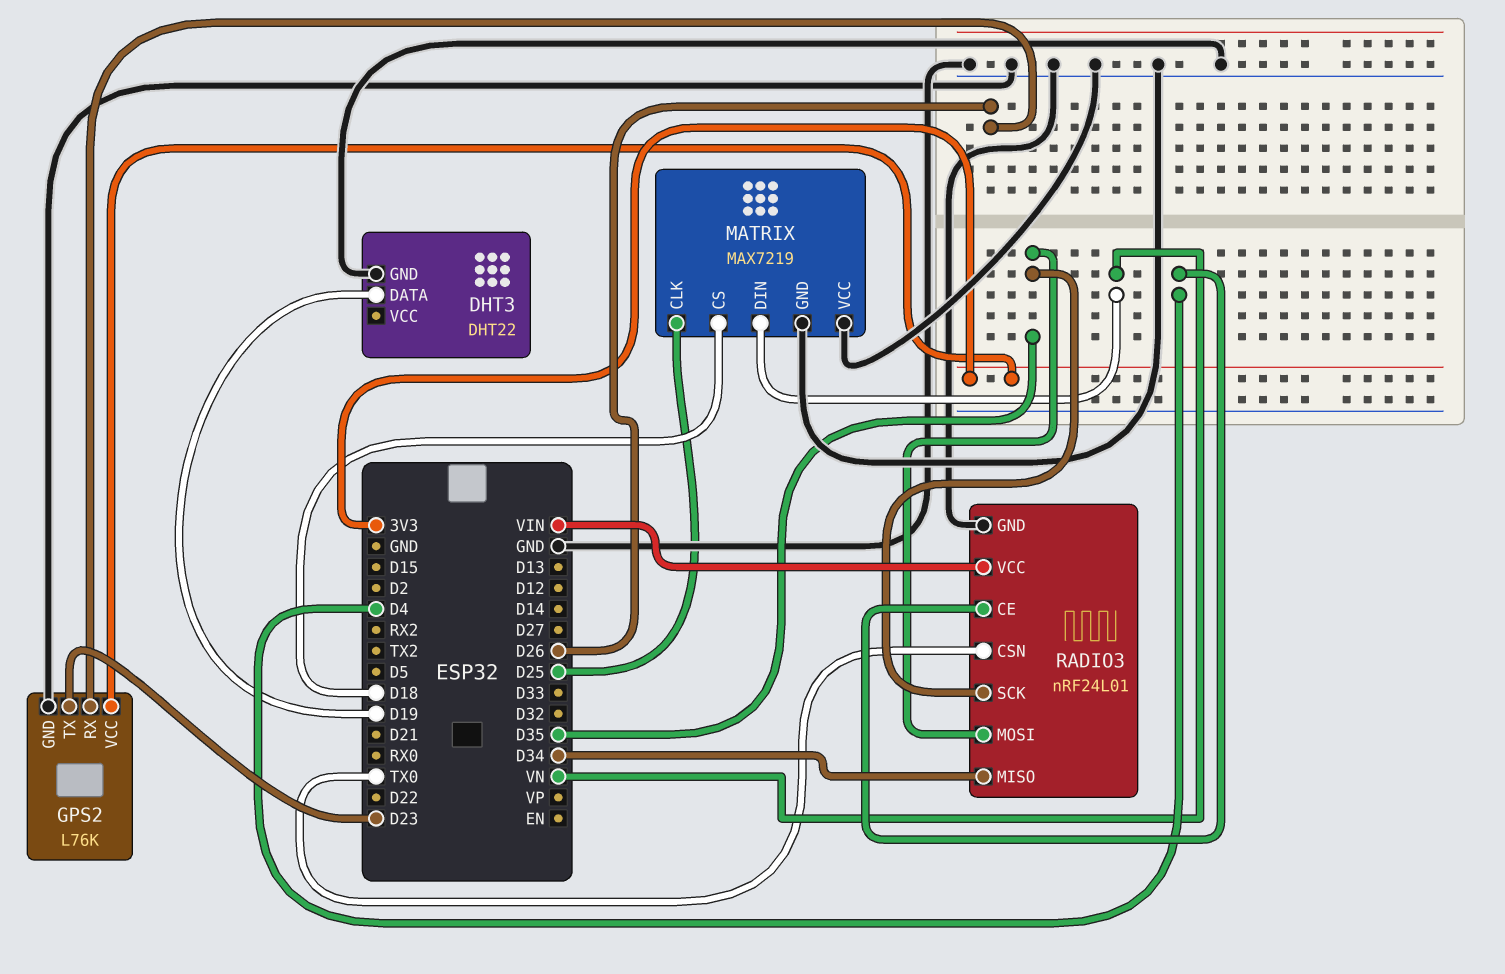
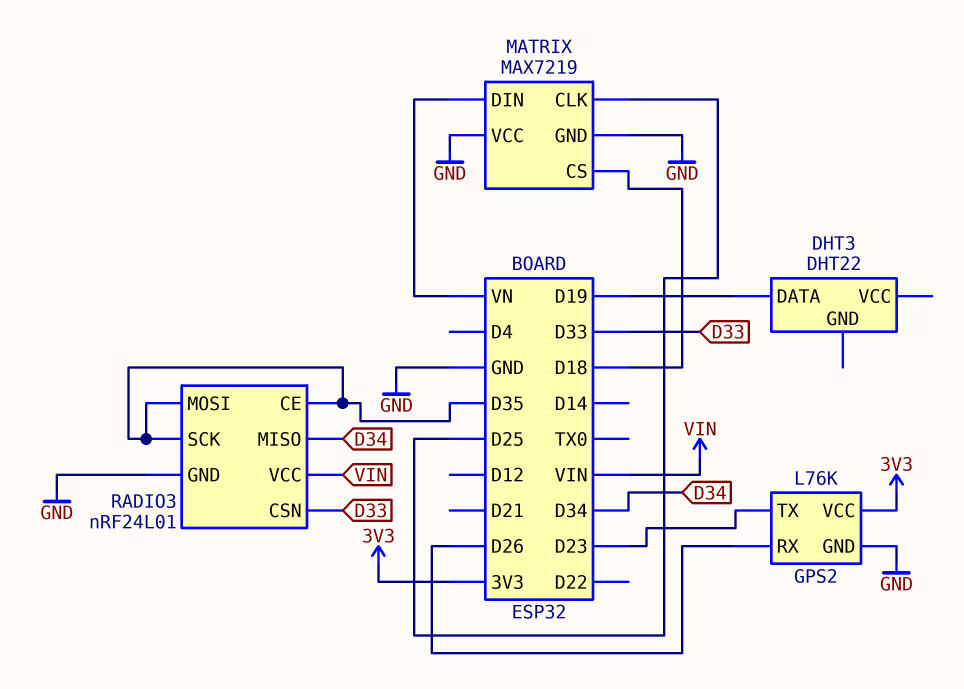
DHT3 pin GND: GND -> none
RADIO3 pin CE: D4 -> D35
RADIO3 pin CSN: TX0 -> D33

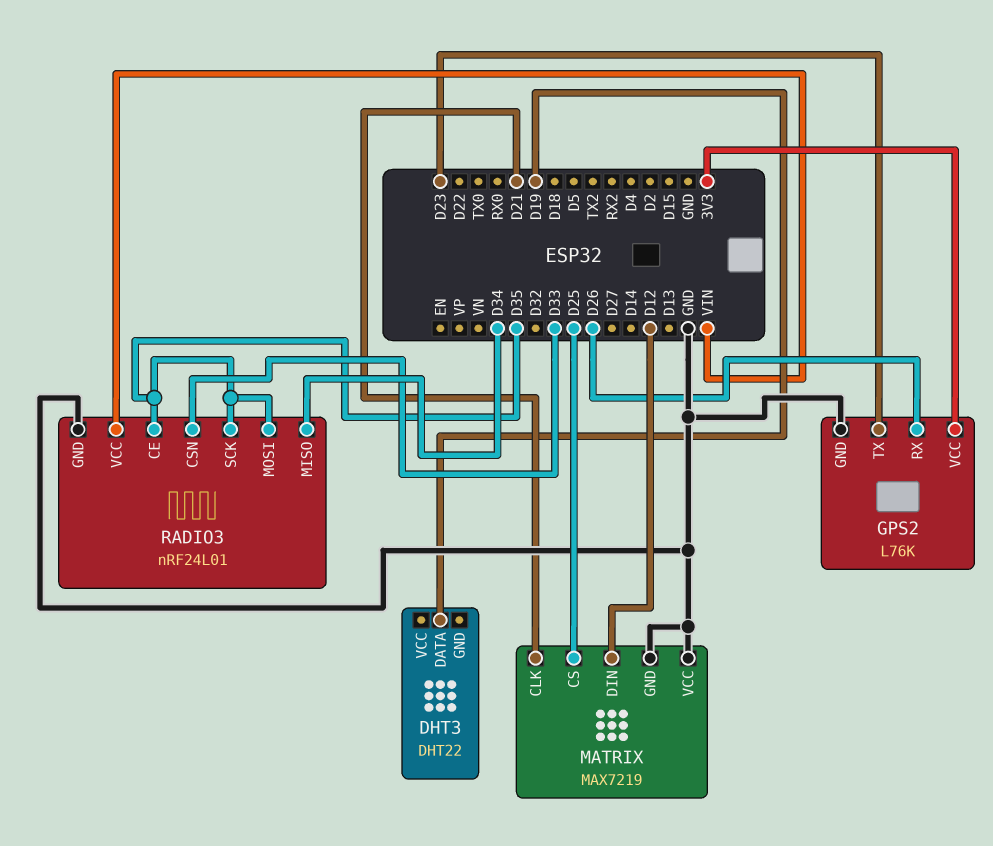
MATRIX pin CLK: D25 -> D21
MATRIX pin CS: D18 -> D25
MATRIX pin DIN: VN -> D12

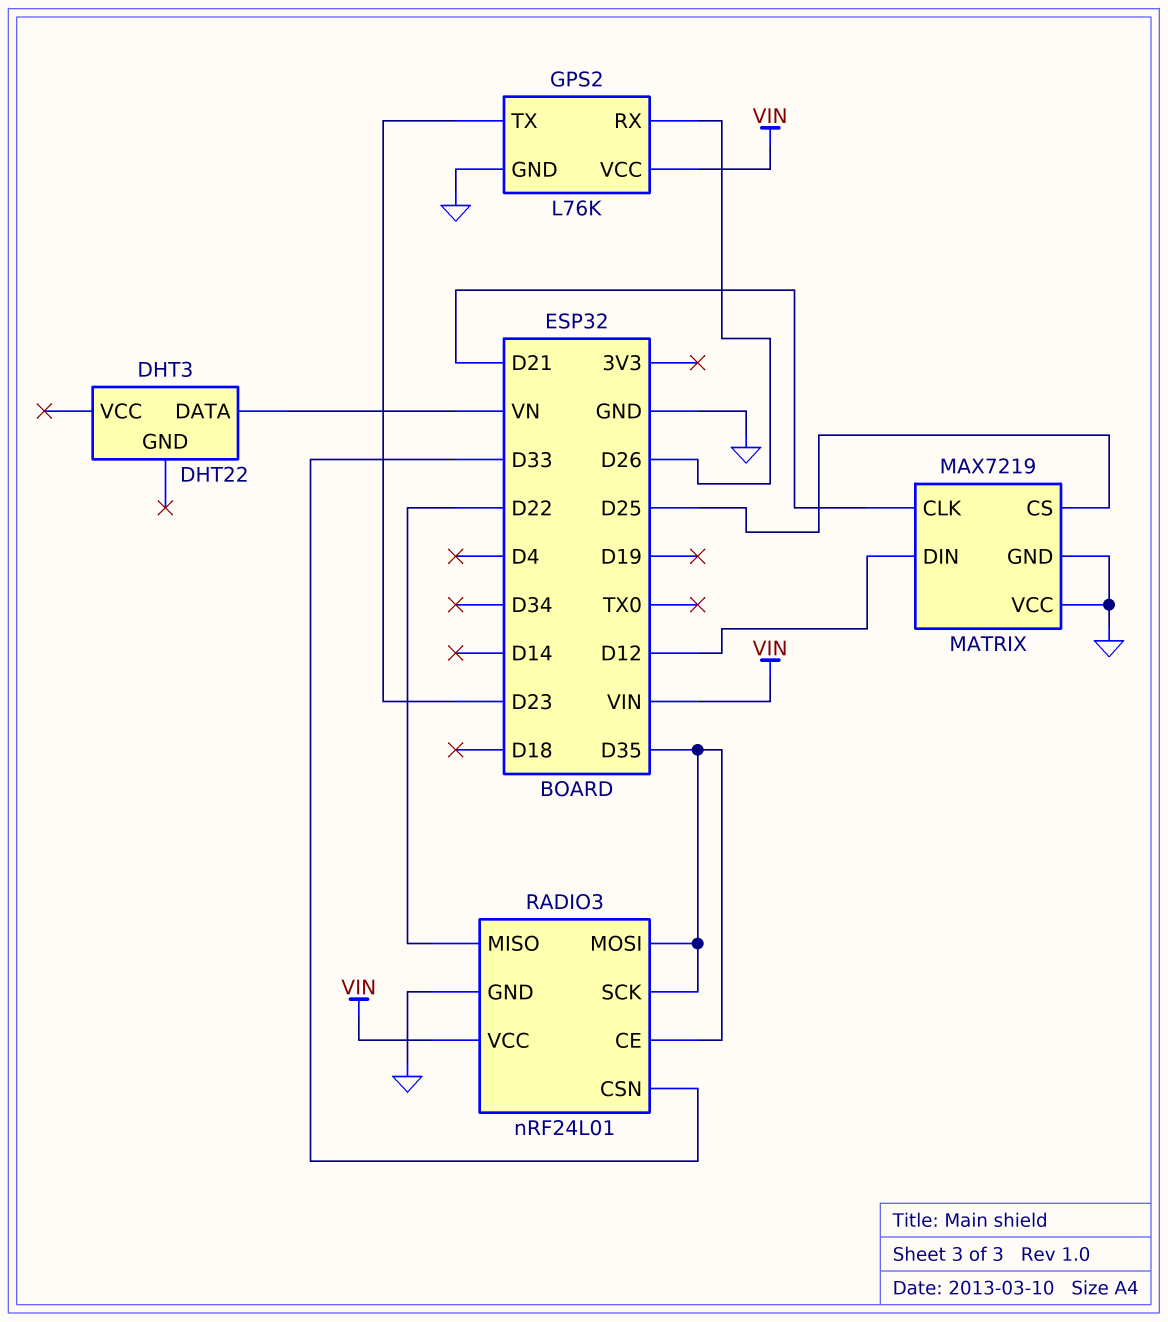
DHT3 pin DATA: D19 -> VN
GPS2 pin VCC: 3V3 -> VIN
RADIO3 pin MISO: D34 -> D22

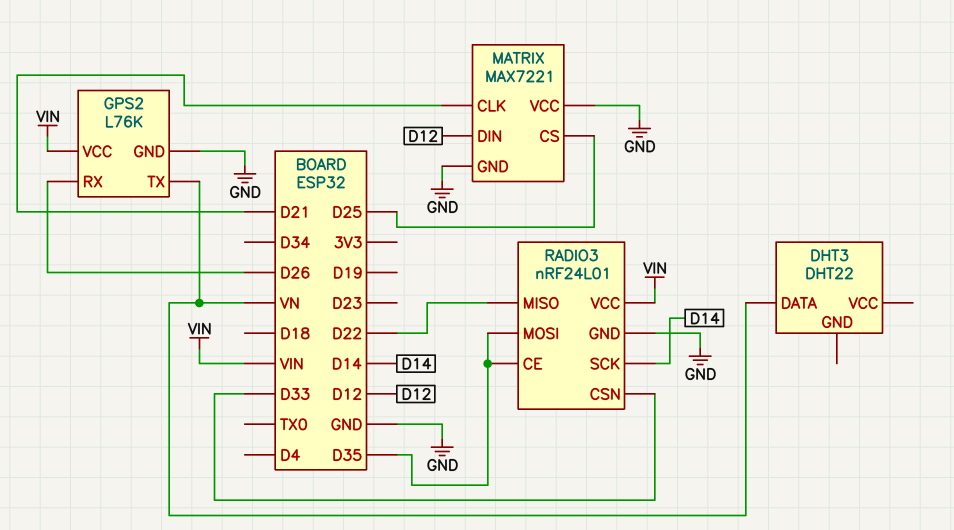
GPS2 pin TX: D23 -> VN
MATRIX: MAX7219 -> MAX7221
RADIO3 pin SCK: D35 -> D14

